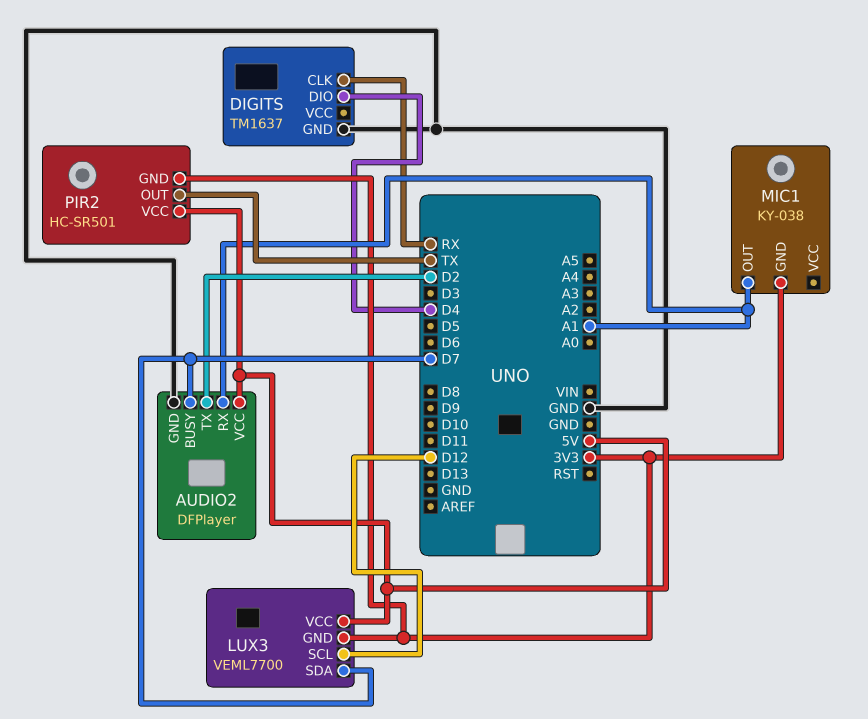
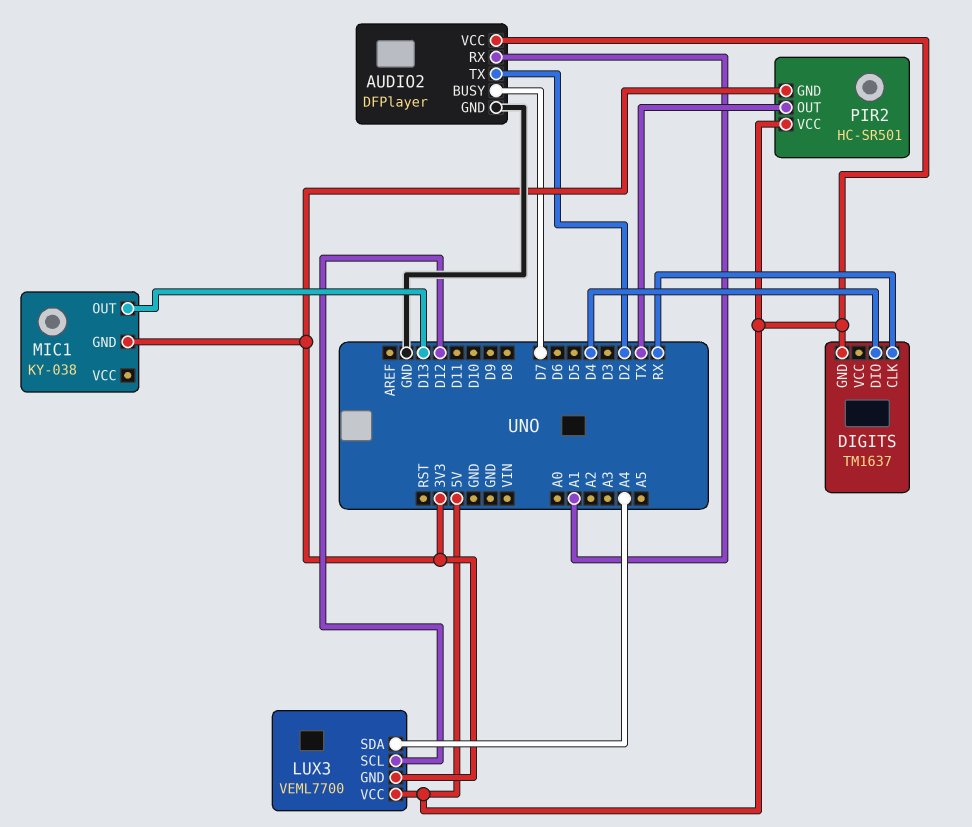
DIGITS pin GND: GND -> 5V
LUX3 pin SDA: D7 -> A4
MIC1 pin OUT: A1 -> D13

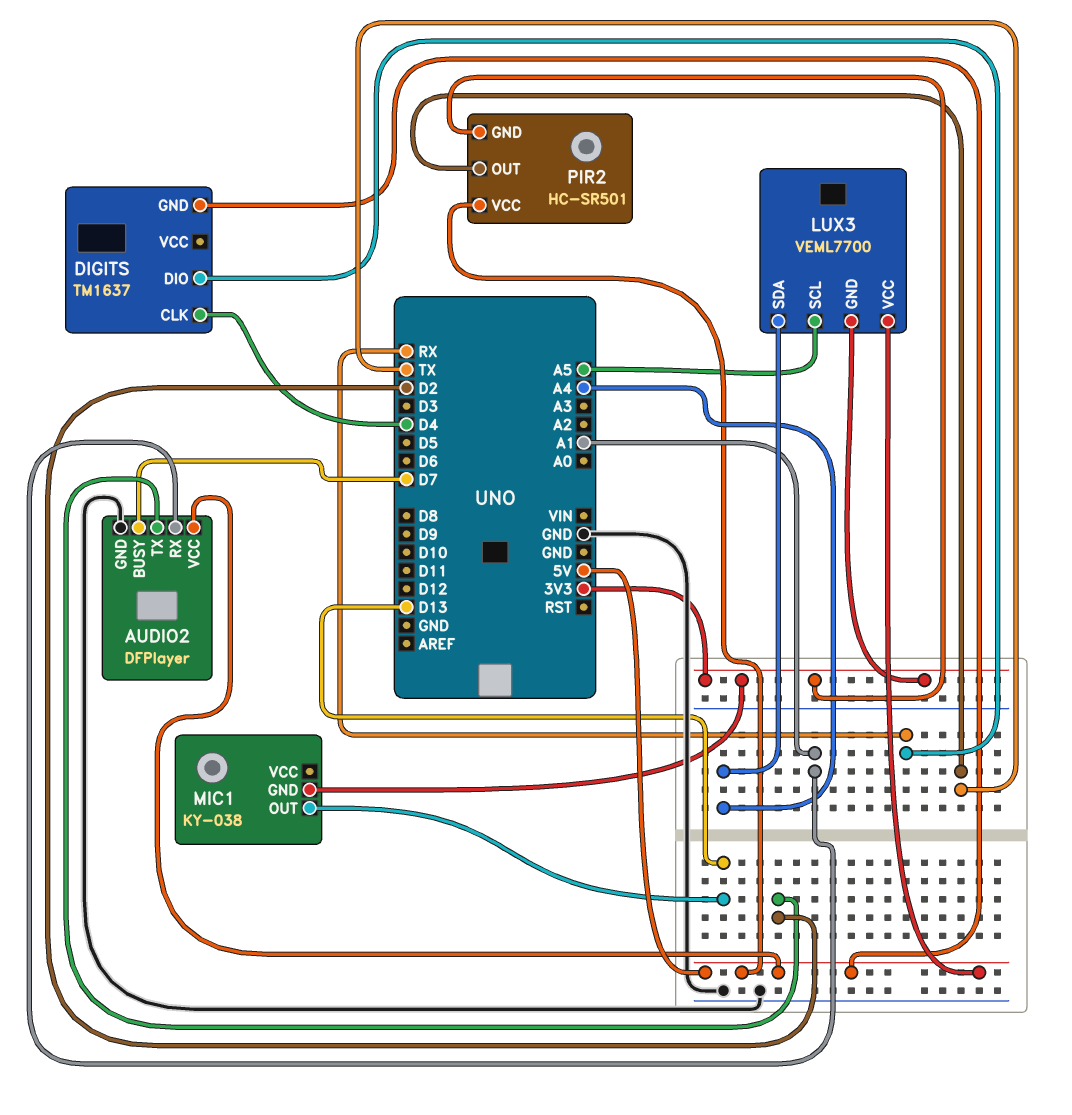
DIGITS pin CLK: RX -> D4
DIGITS pin DIO: D4 -> RX
LUX3 pin SCL: D12 -> A5

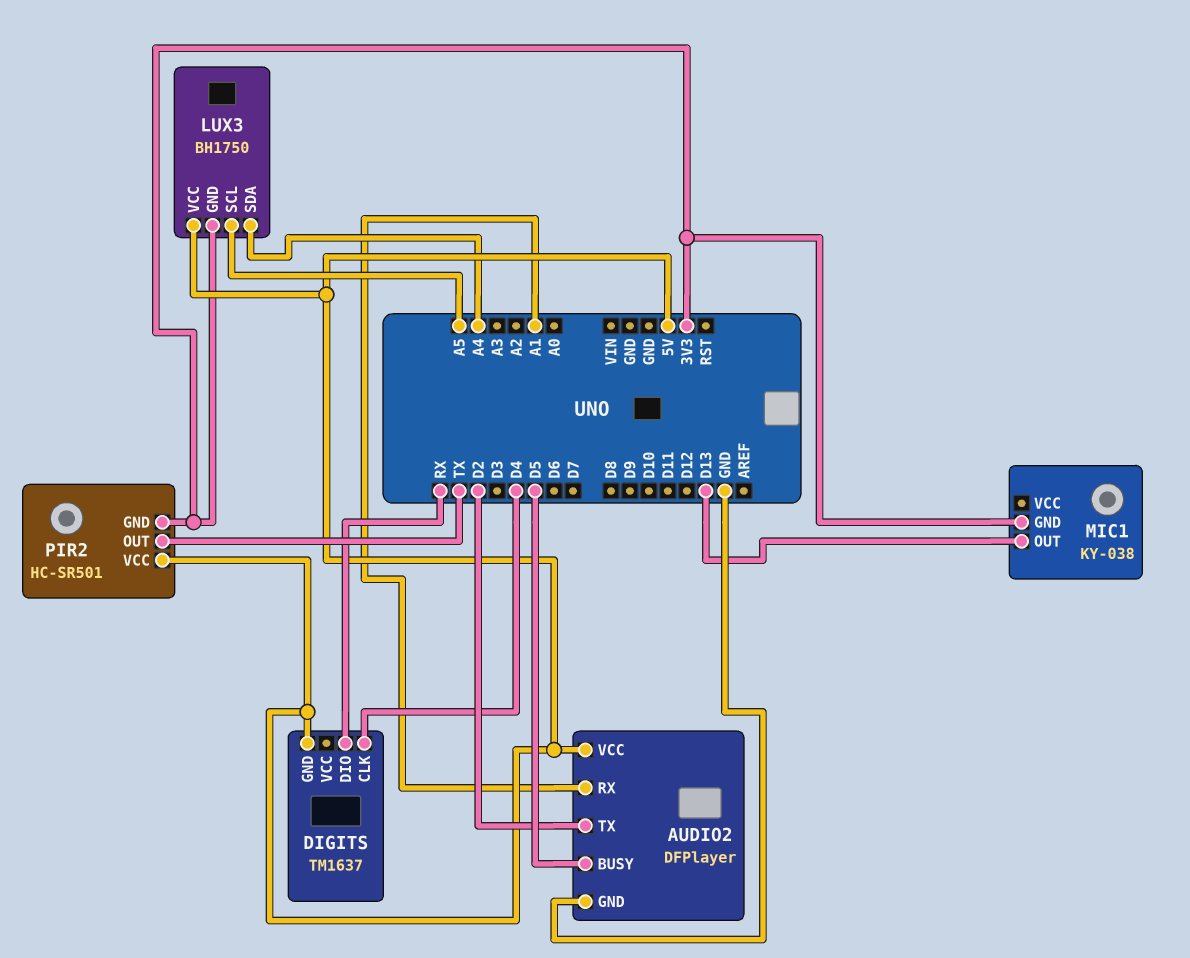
AUDIO2 pin BUSY: D7 -> D5
LUX3: VEML7700 -> BH1750

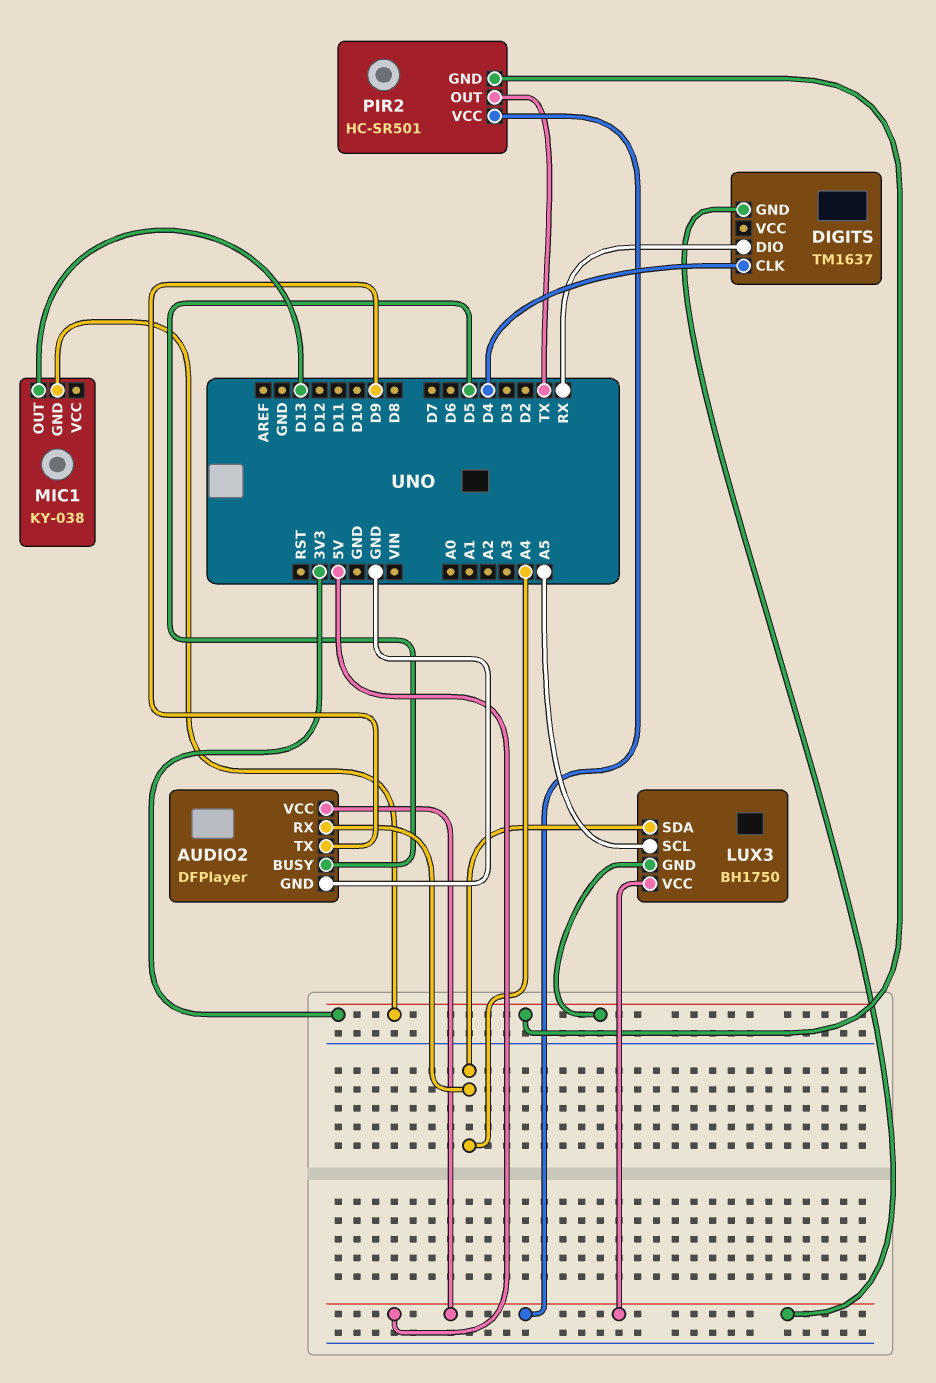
AUDIO2 pin RX: A1 -> A4
AUDIO2 pin TX: D2 -> D9

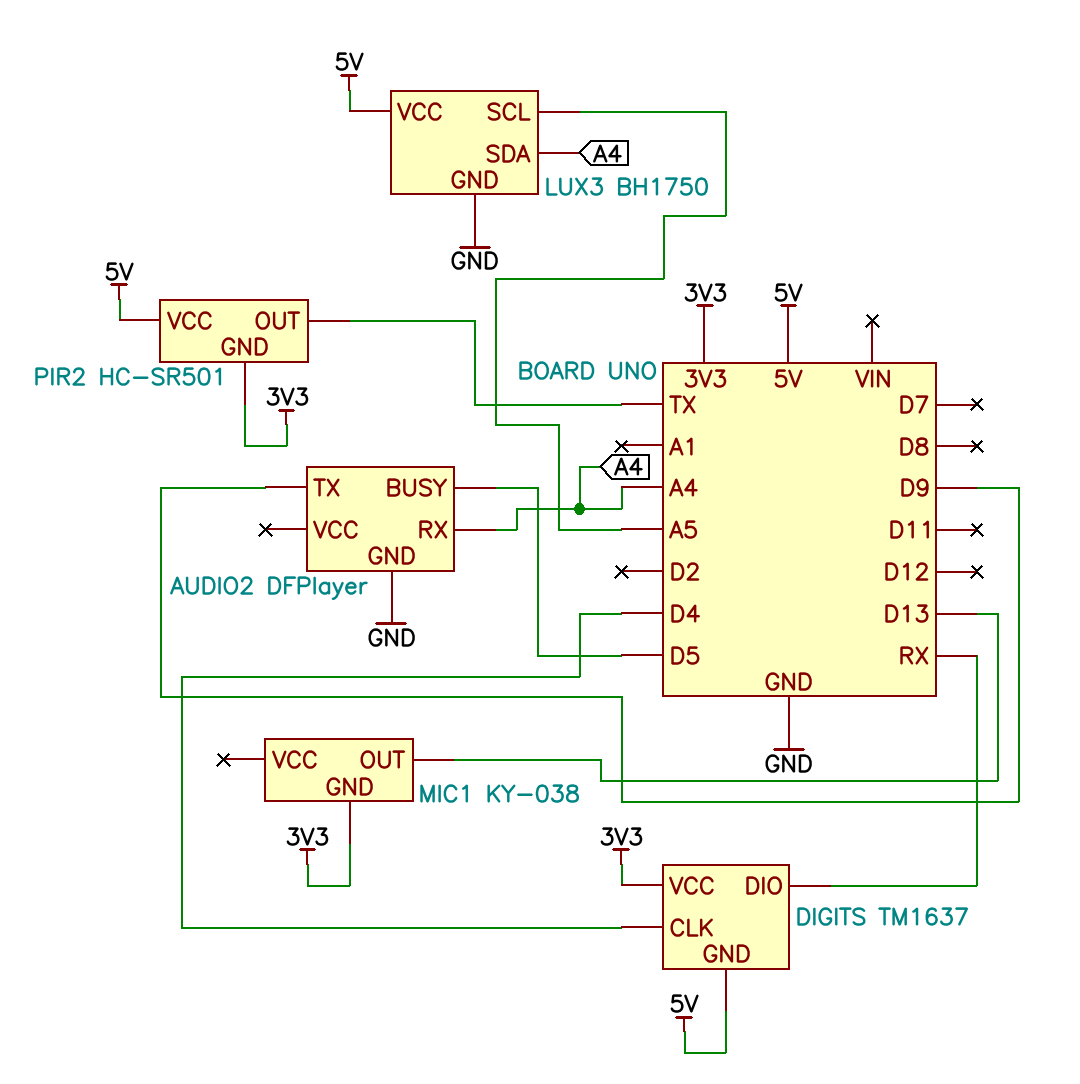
AUDIO2 pin VCC: 5V -> none
DIGITS pin VCC: none -> 3V3
LUX3 pin GND: 3V3 -> GND

